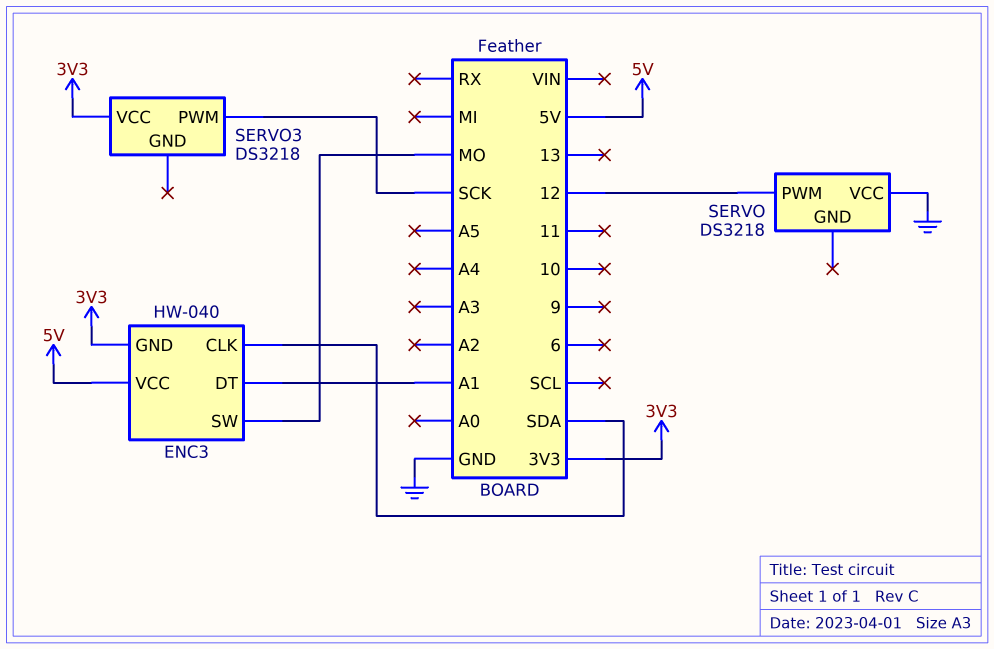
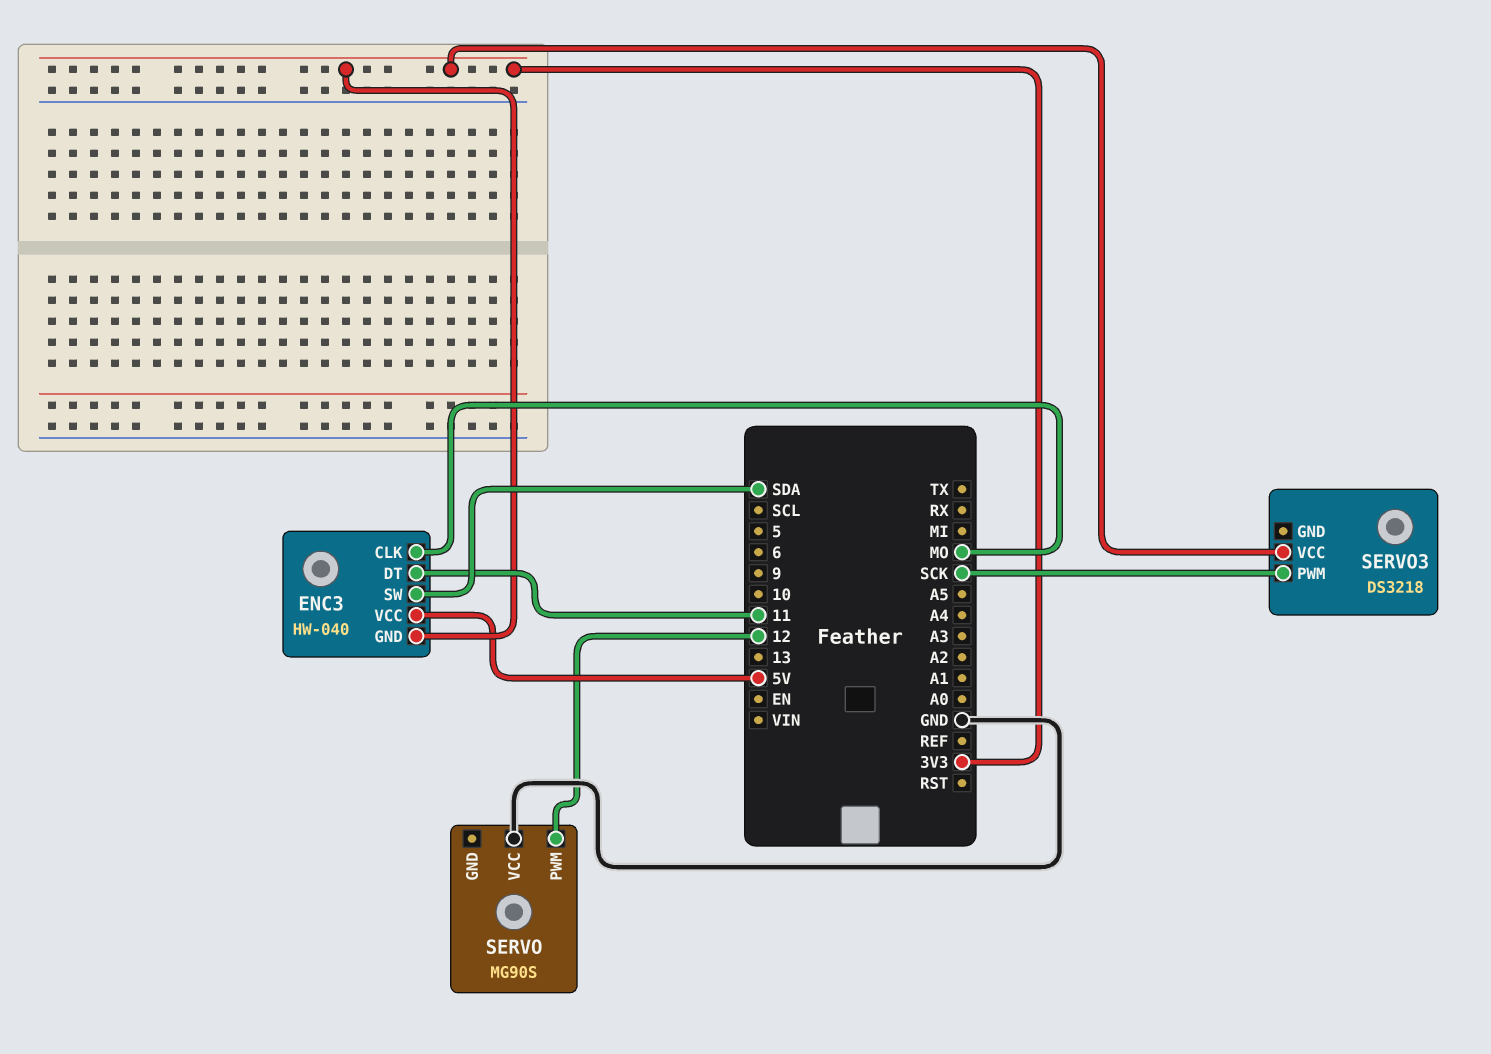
ENC3 pin CLK: SDA -> MO
ENC3 pin DT: A1 -> 11
ENC3 pin SW: MO -> SDA
SERVO: DS3218 -> MG90S

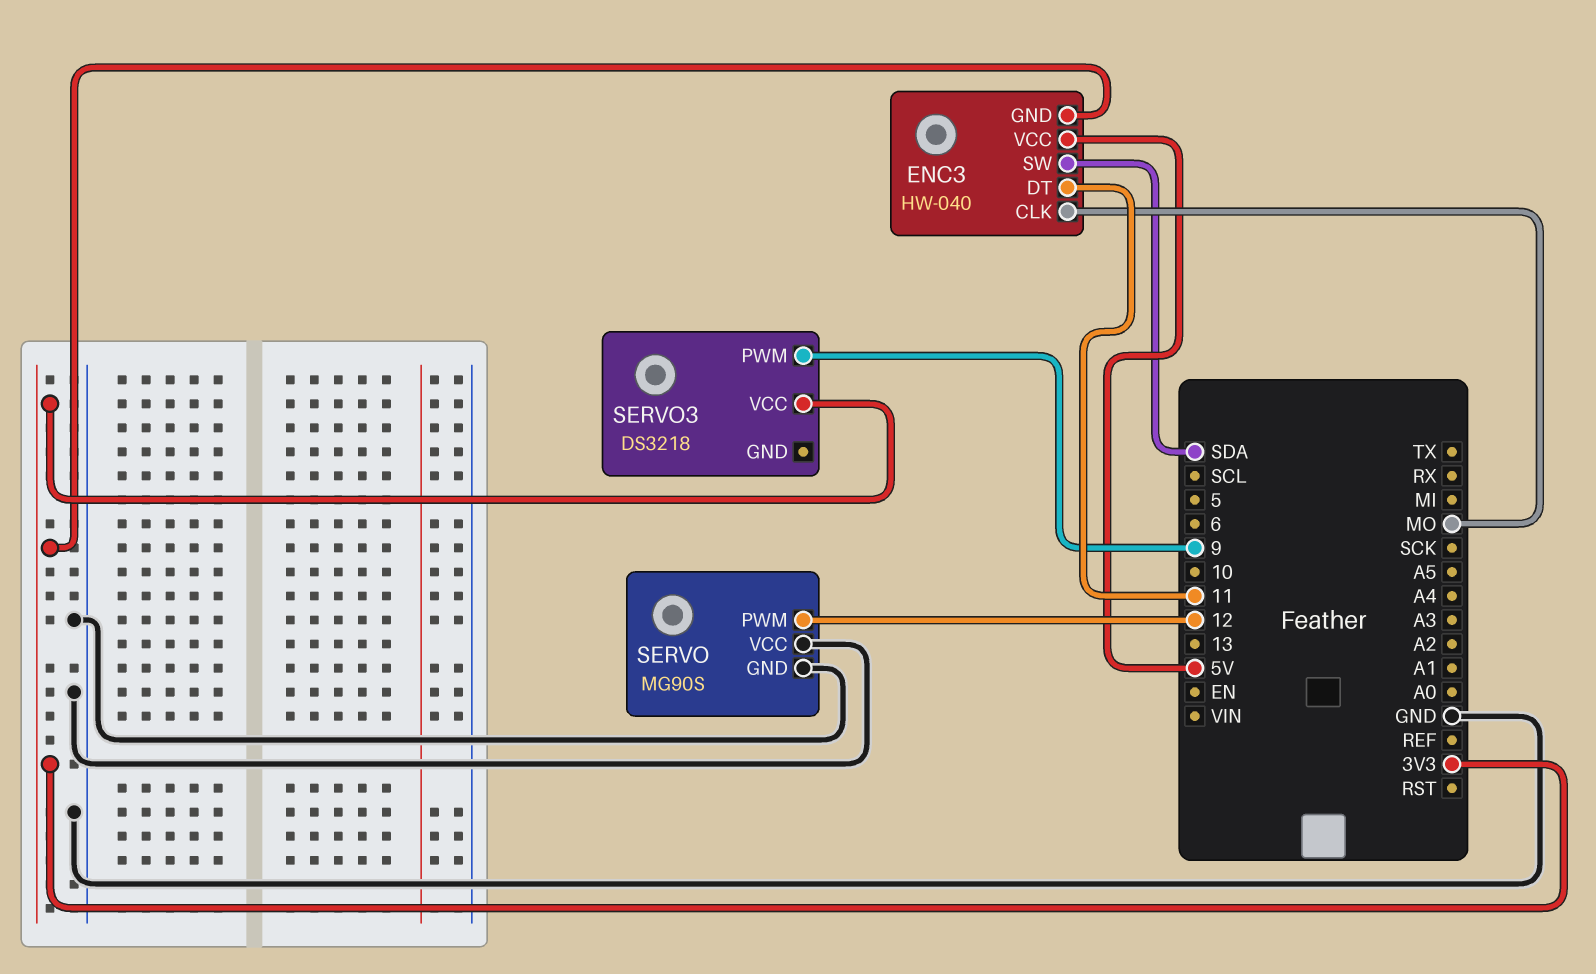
SERVO pin GND: none -> GND
SERVO3 pin PWM: SCK -> 9

